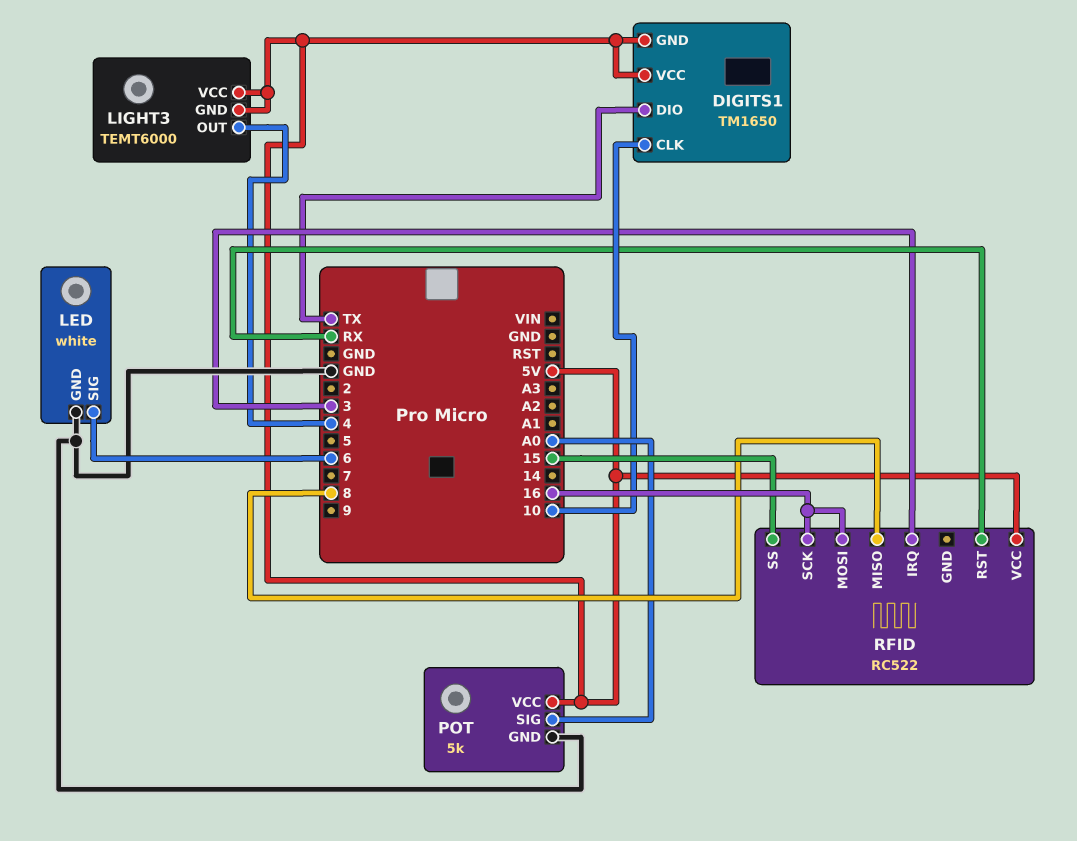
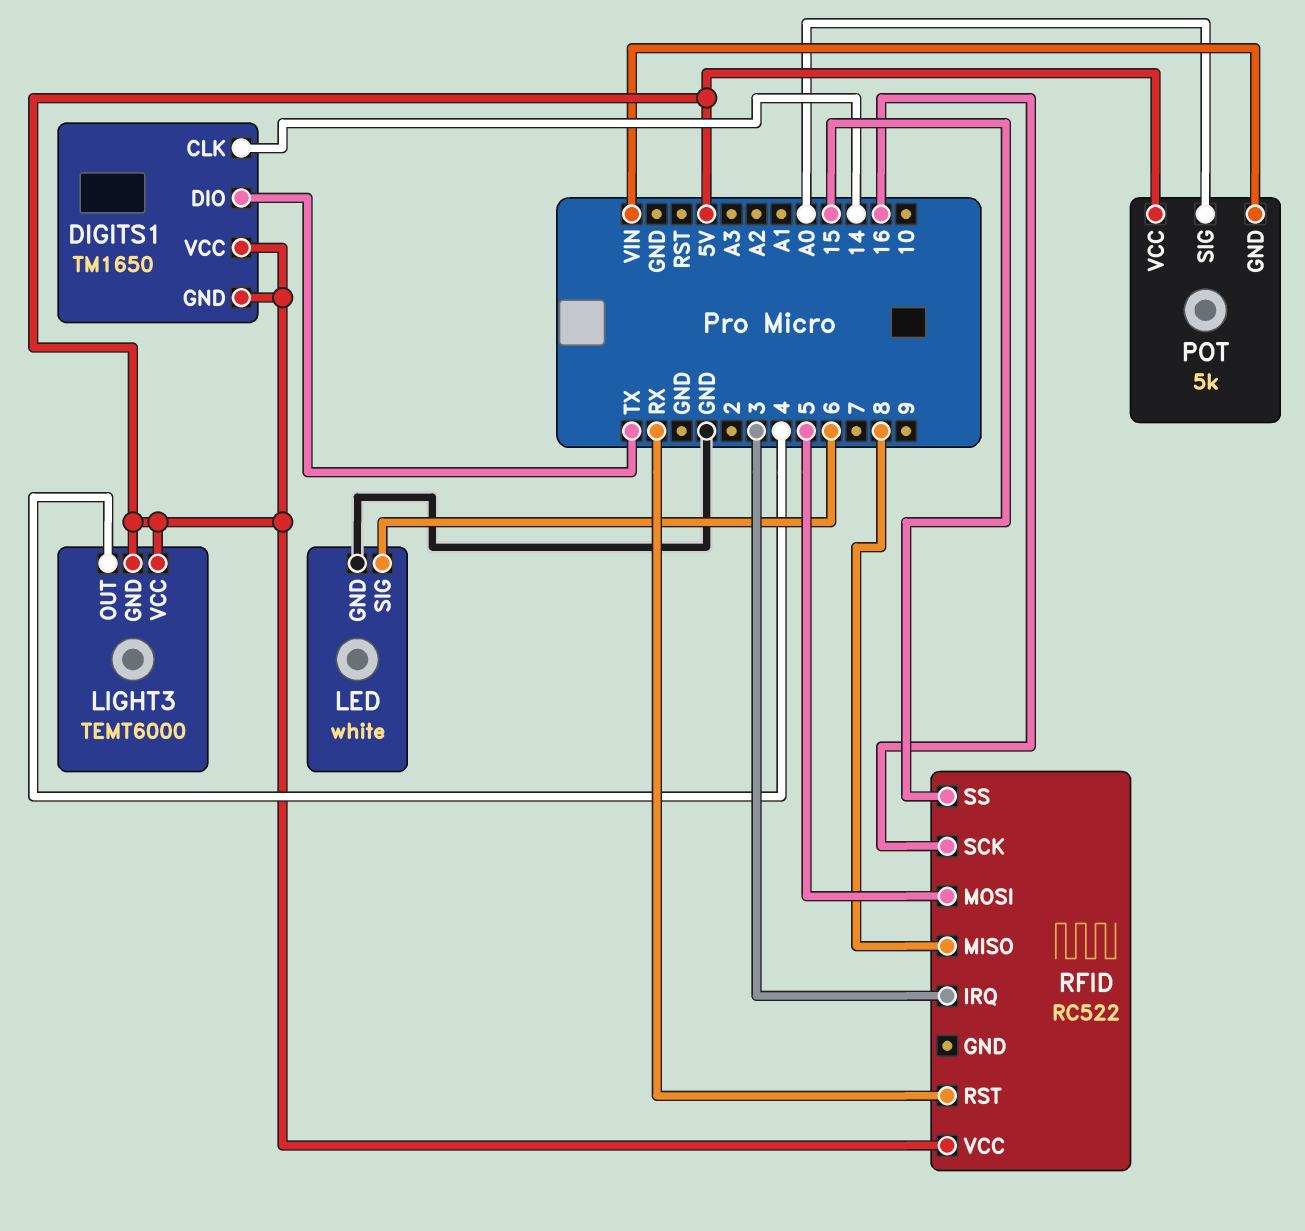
DIGITS1 pin CLK: 10 -> 14
POT pin GND: GND -> VIN
RFID pin MOSI: 16 -> 5

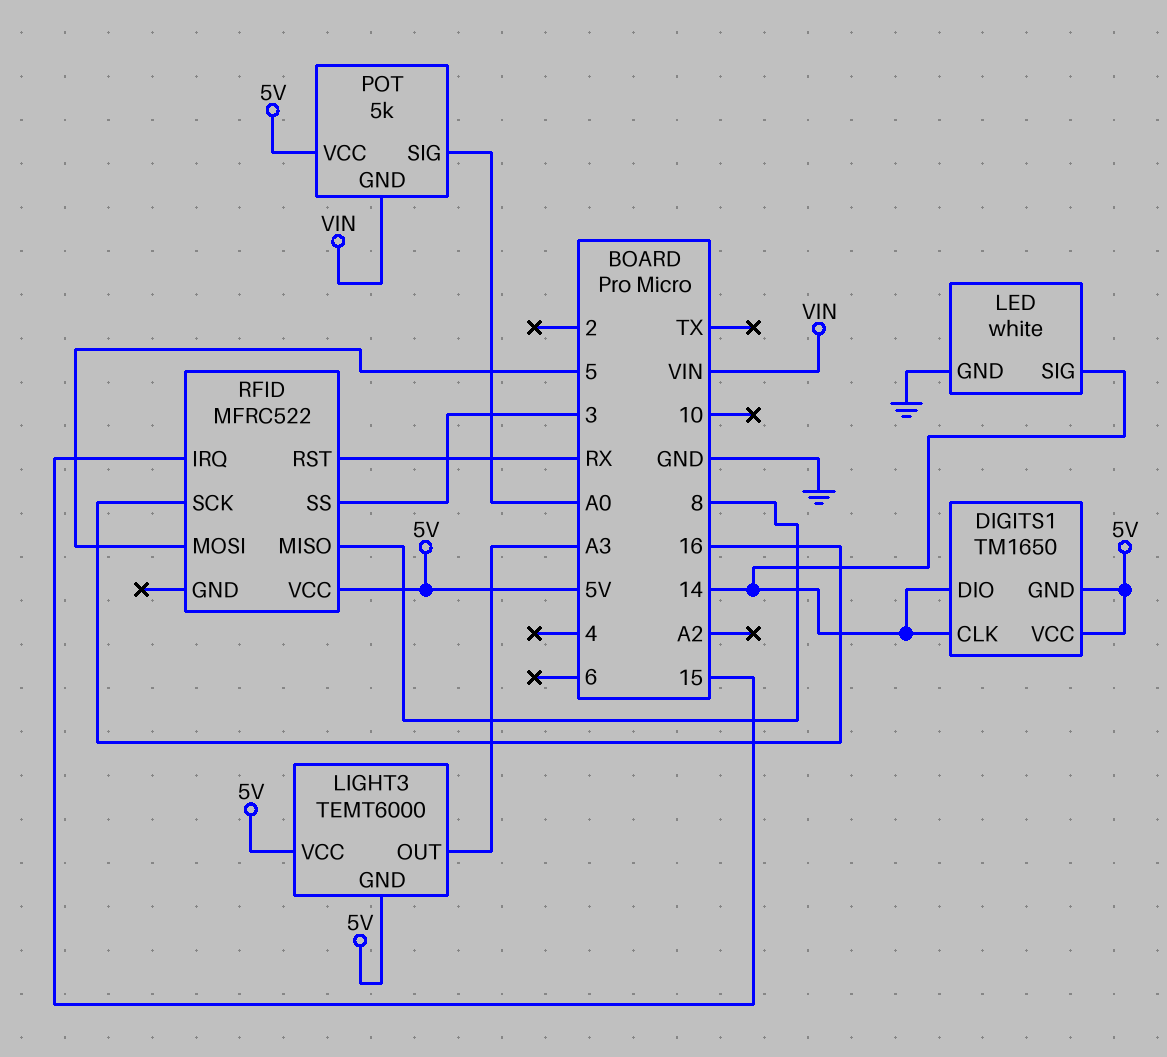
DIGITS1 pin DIO: TX -> 14
LED pin SIG: 6 -> 14
LIGHT3 pin OUT: 4 -> A3
RFID: RC522 -> MFRC522
RFID pin IRQ: 3 -> 15
RFID pin SS: 15 -> 3

